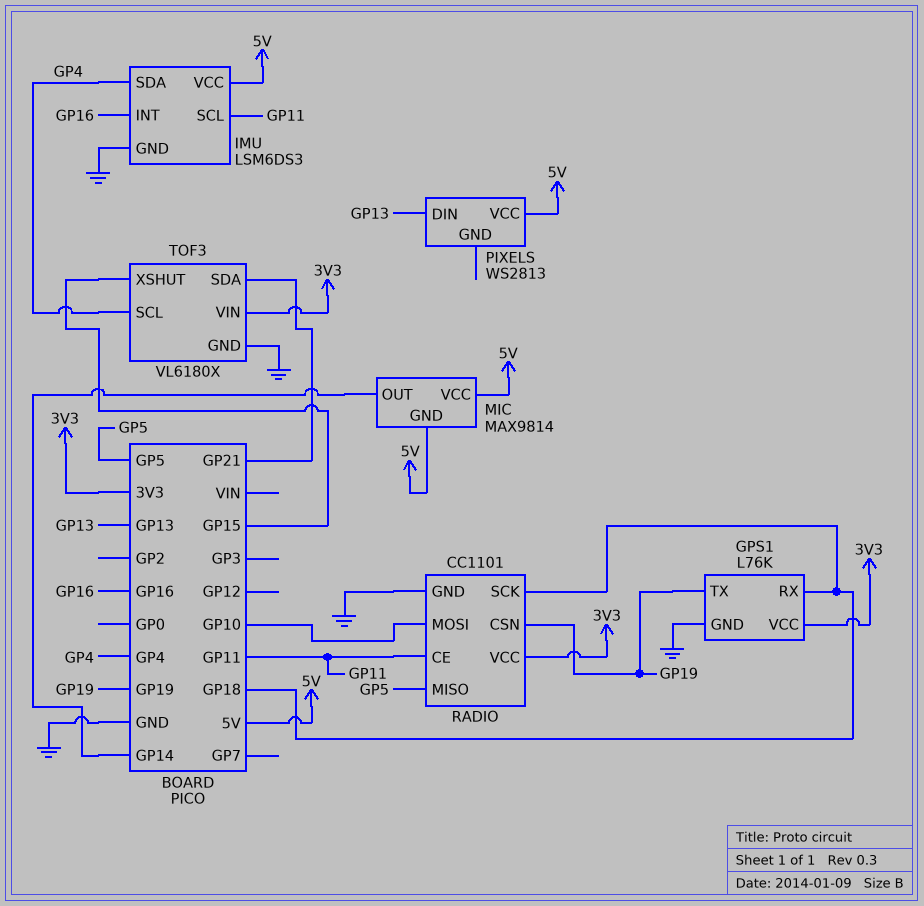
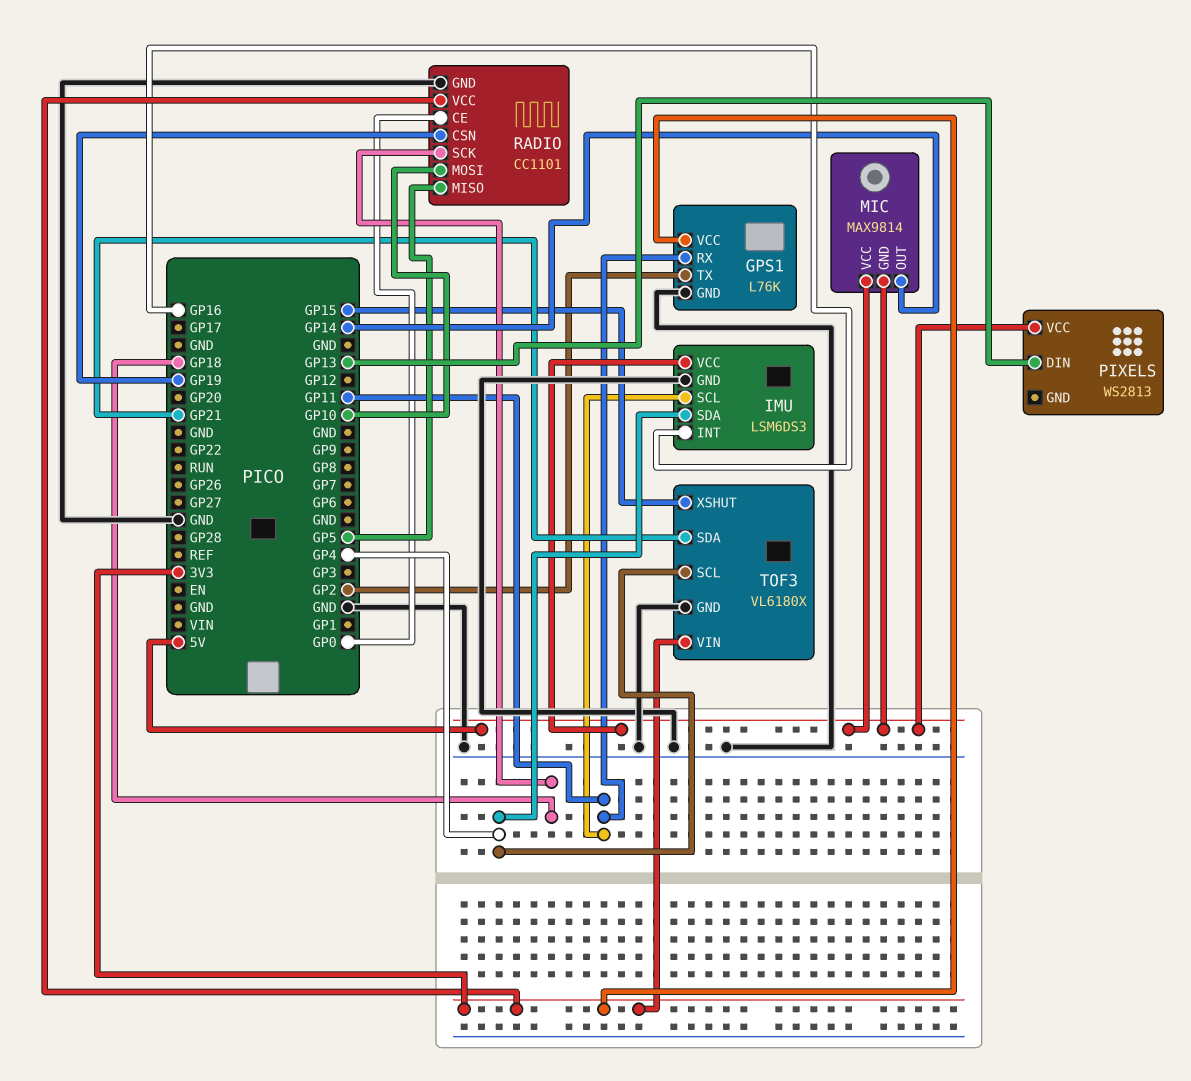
GPS1 pin RX: GP18 -> GP11
GPS1 pin TX: GP19 -> GP2
RADIO pin CE: GP11 -> GP0

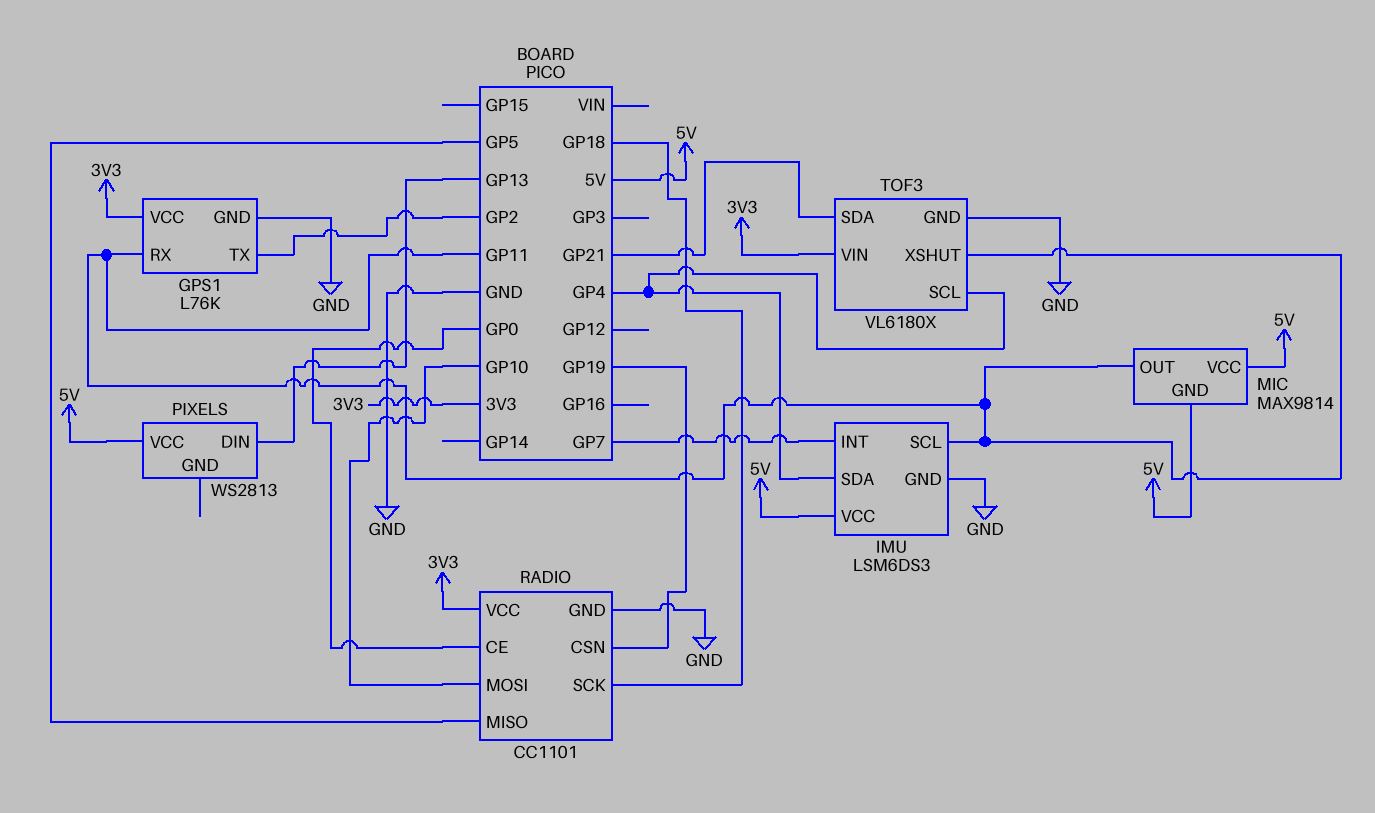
IMU pin INT: GP16 -> GP7
MIC pin OUT: GP14 -> GP11
TOF3 pin XSHUT: GP15 -> GP11

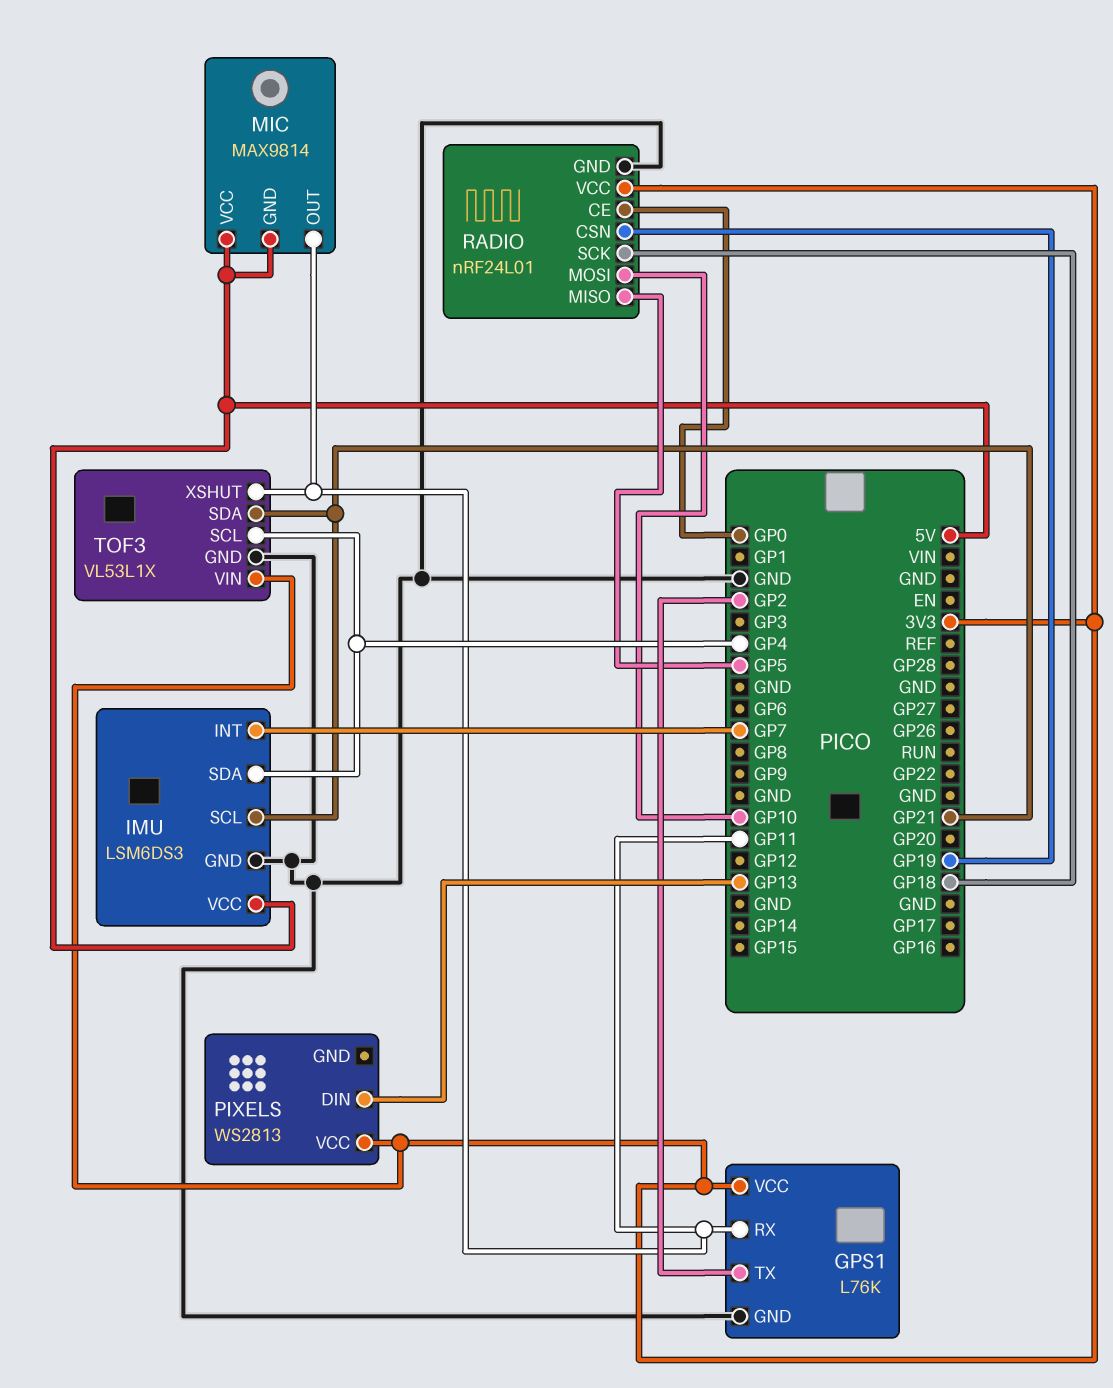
IMU pin SCL: GP11 -> GP21
PIXELS pin VCC: 5V -> 3V3
RADIO: CC1101 -> nRF24L01
TOF3: VL6180X -> VL53L1X

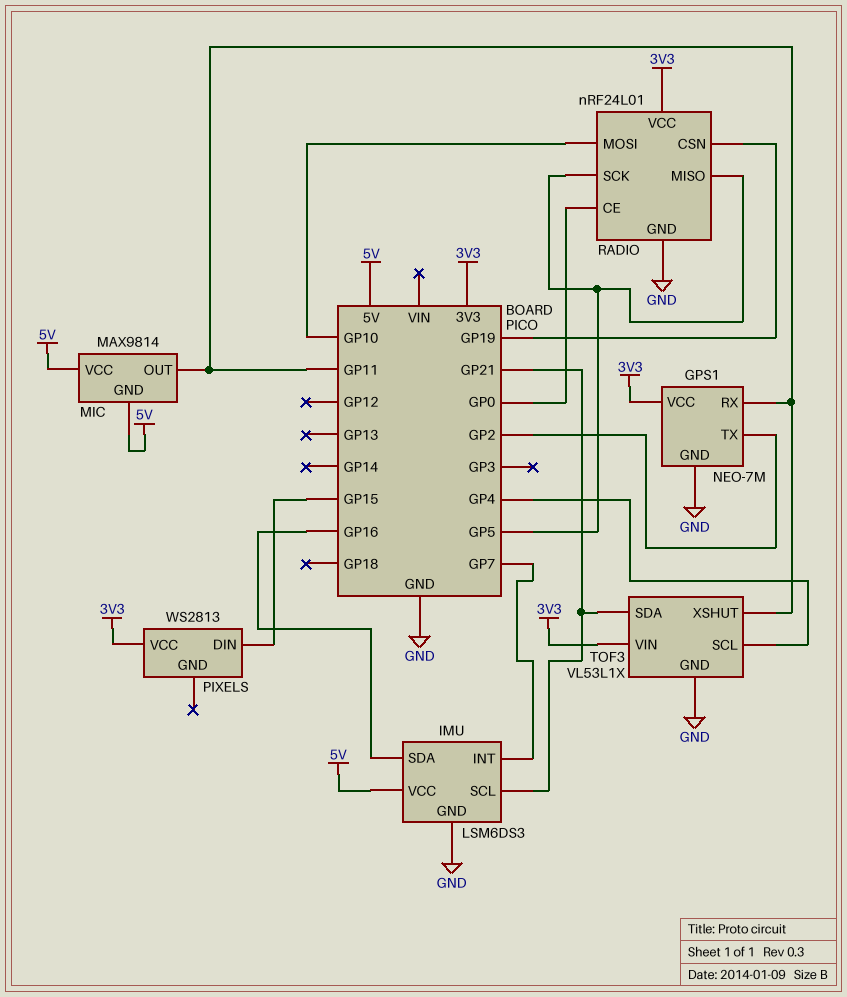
GPS1: L76K -> NEO-7M
IMU pin SDA: GP4 -> GP16
PIXELS pin DIN: GP13 -> GP15
RADIO pin SCK: GP18 -> GP5

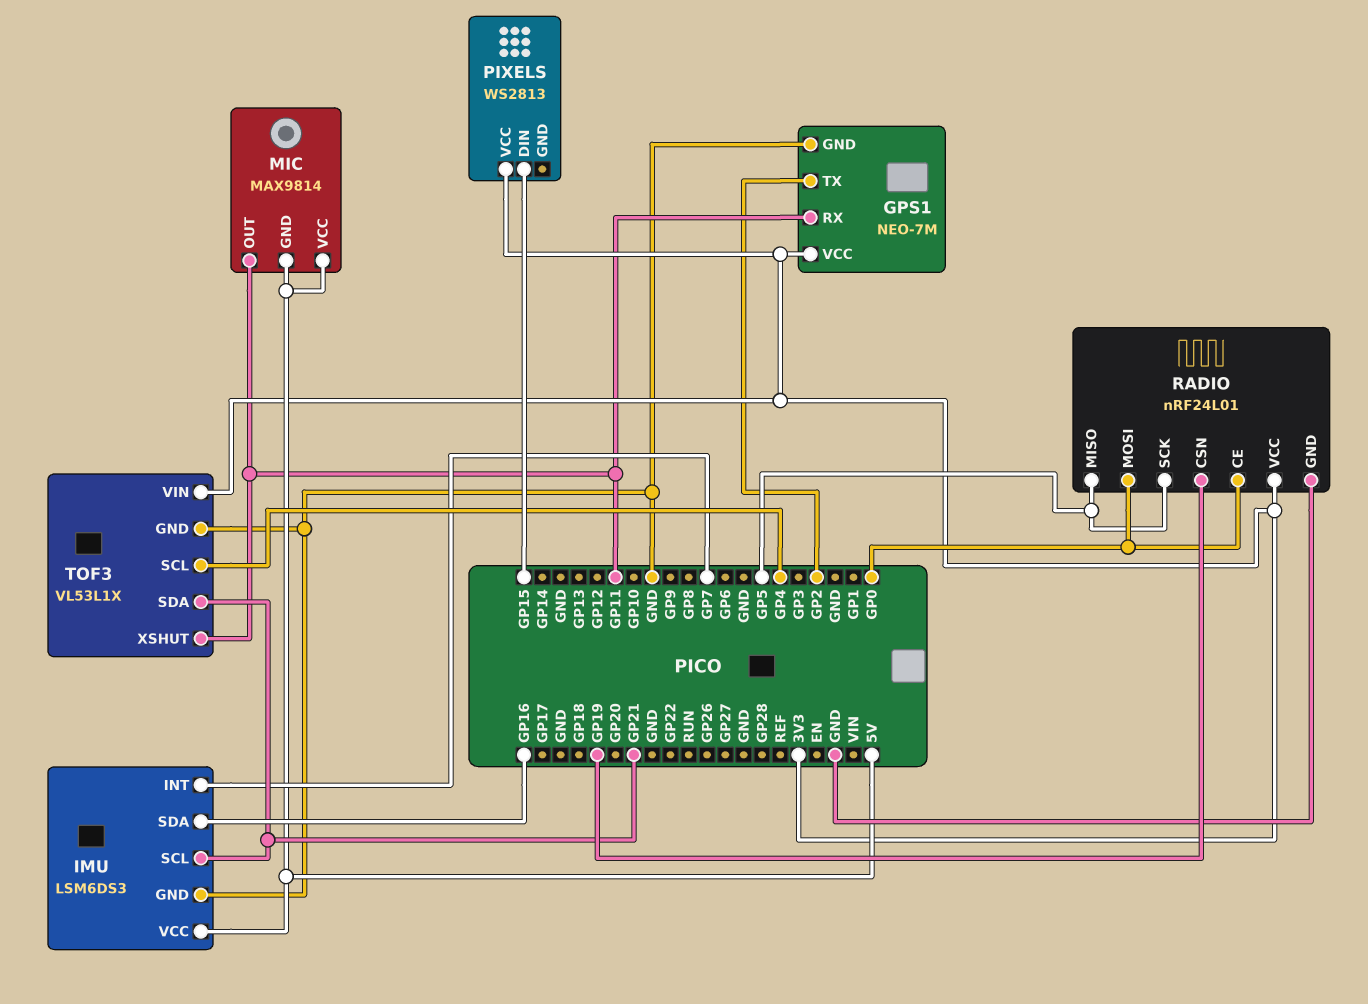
RADIO pin MOSI: GP10 -> GP0

